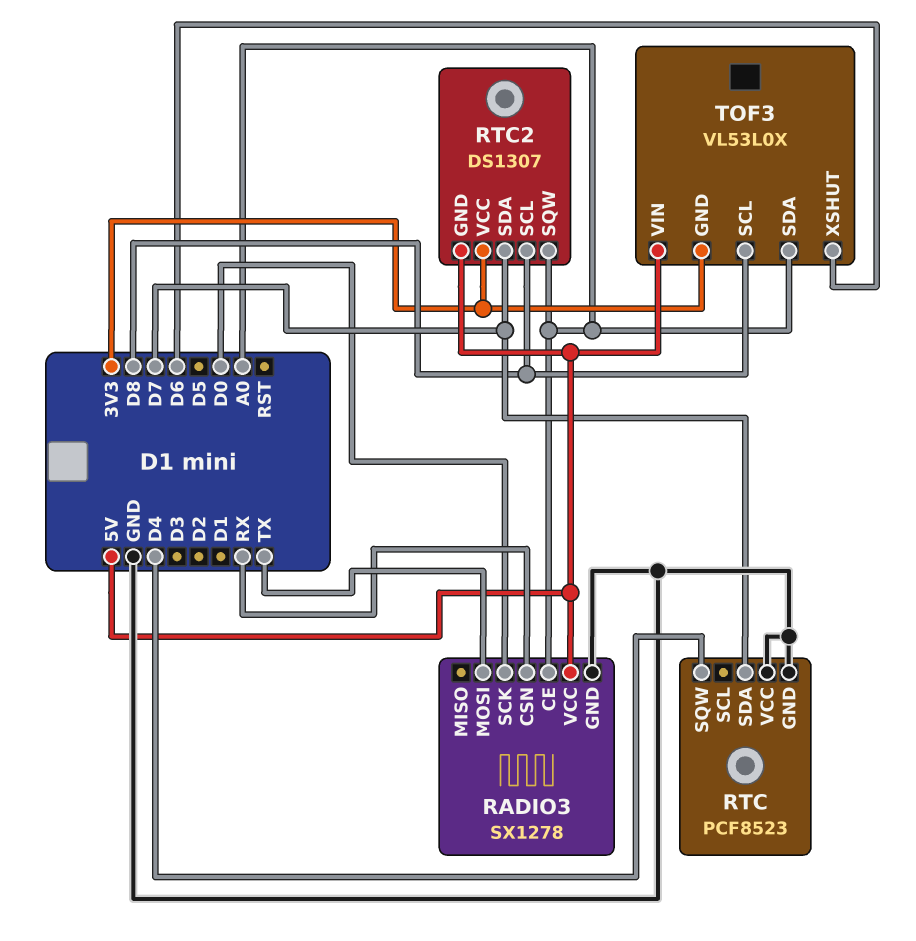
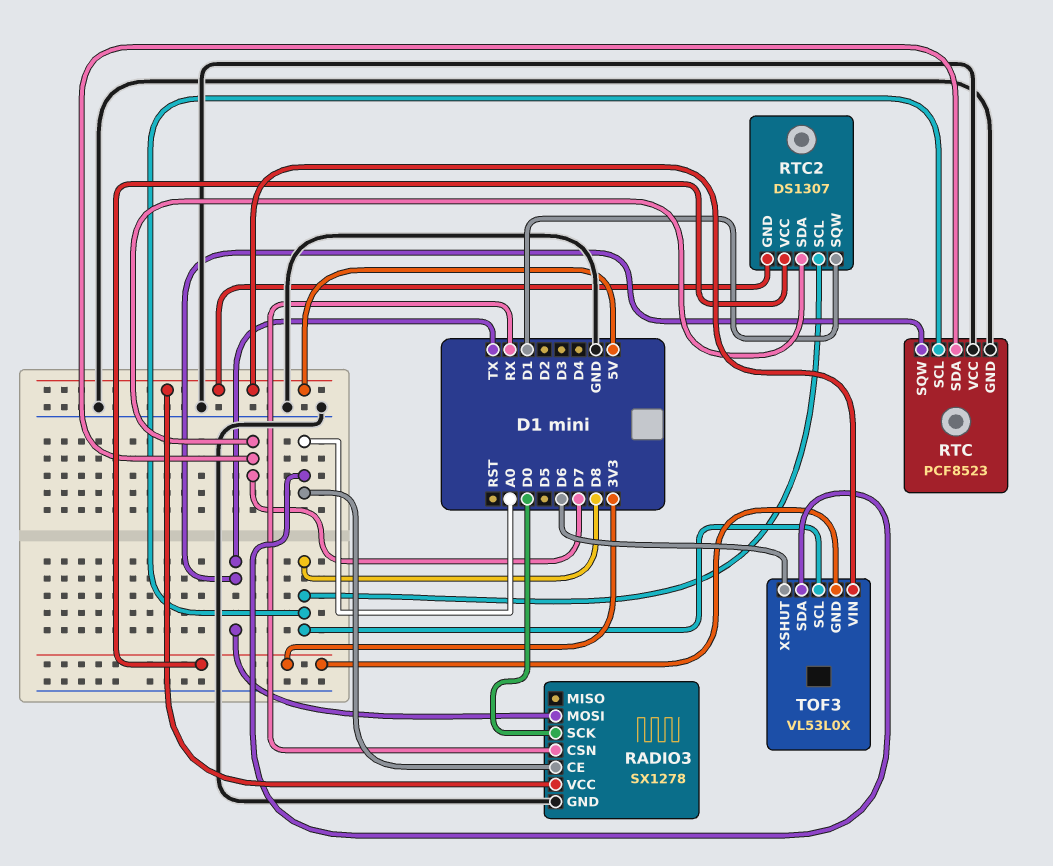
RTC pin SCL: none -> D8
RTC pin SQW: D4 -> TX
RTC2 pin SQW: A0 -> D1

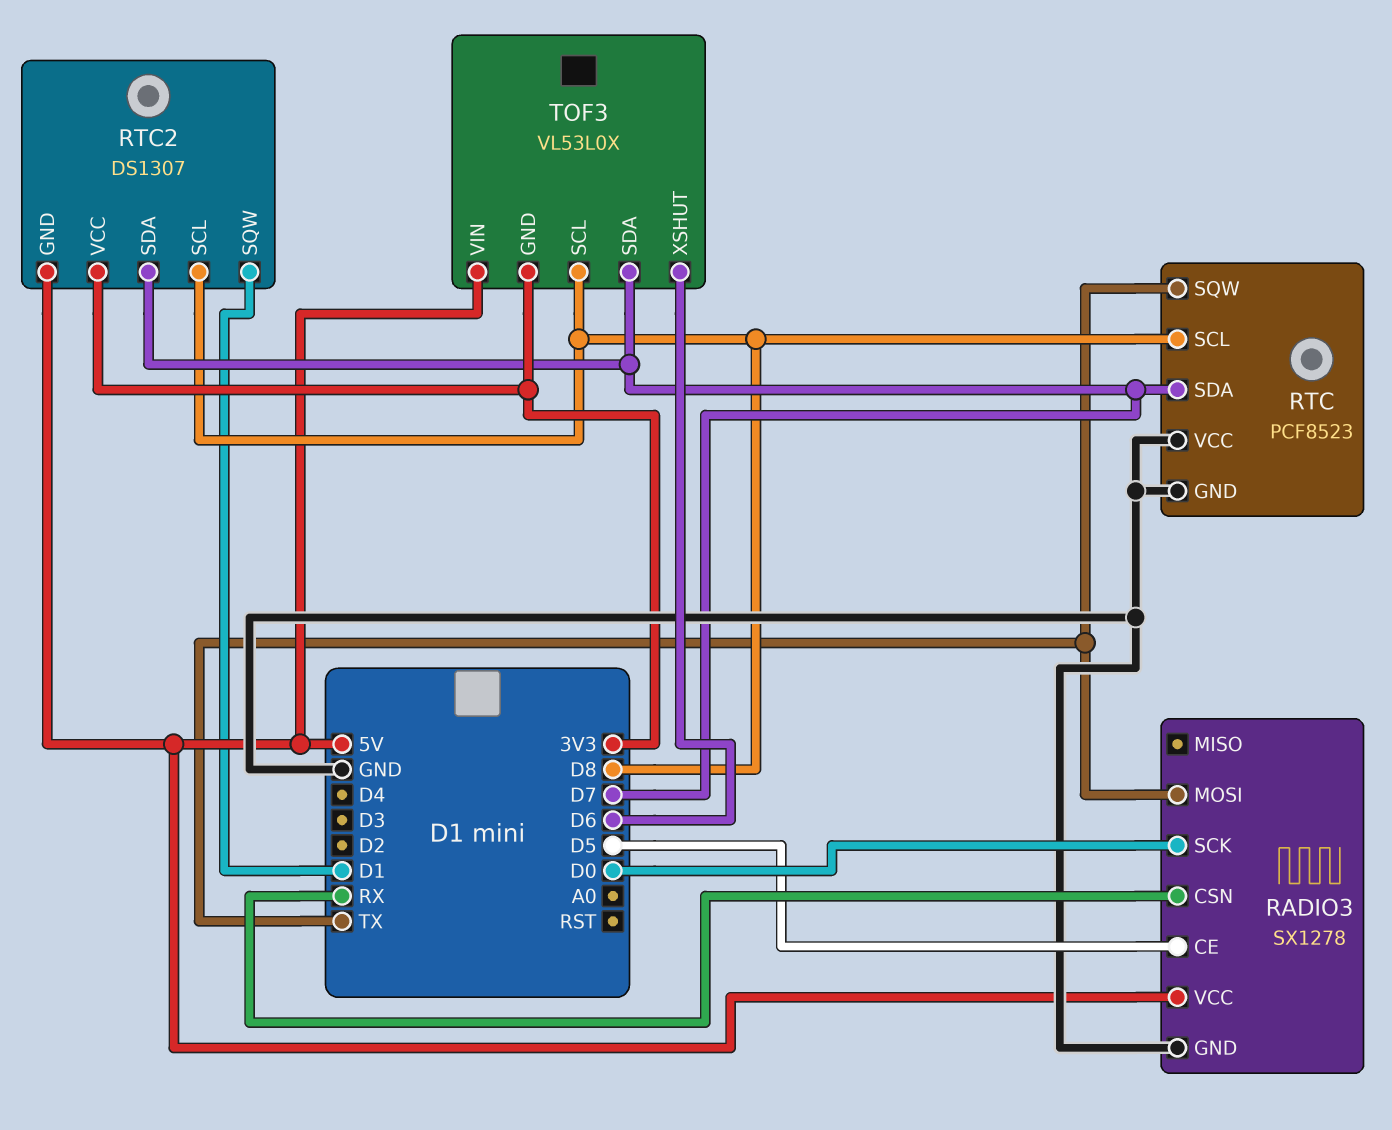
RADIO3 pin CE: A0 -> D5
TOF3 pin SDA: A0 -> D7

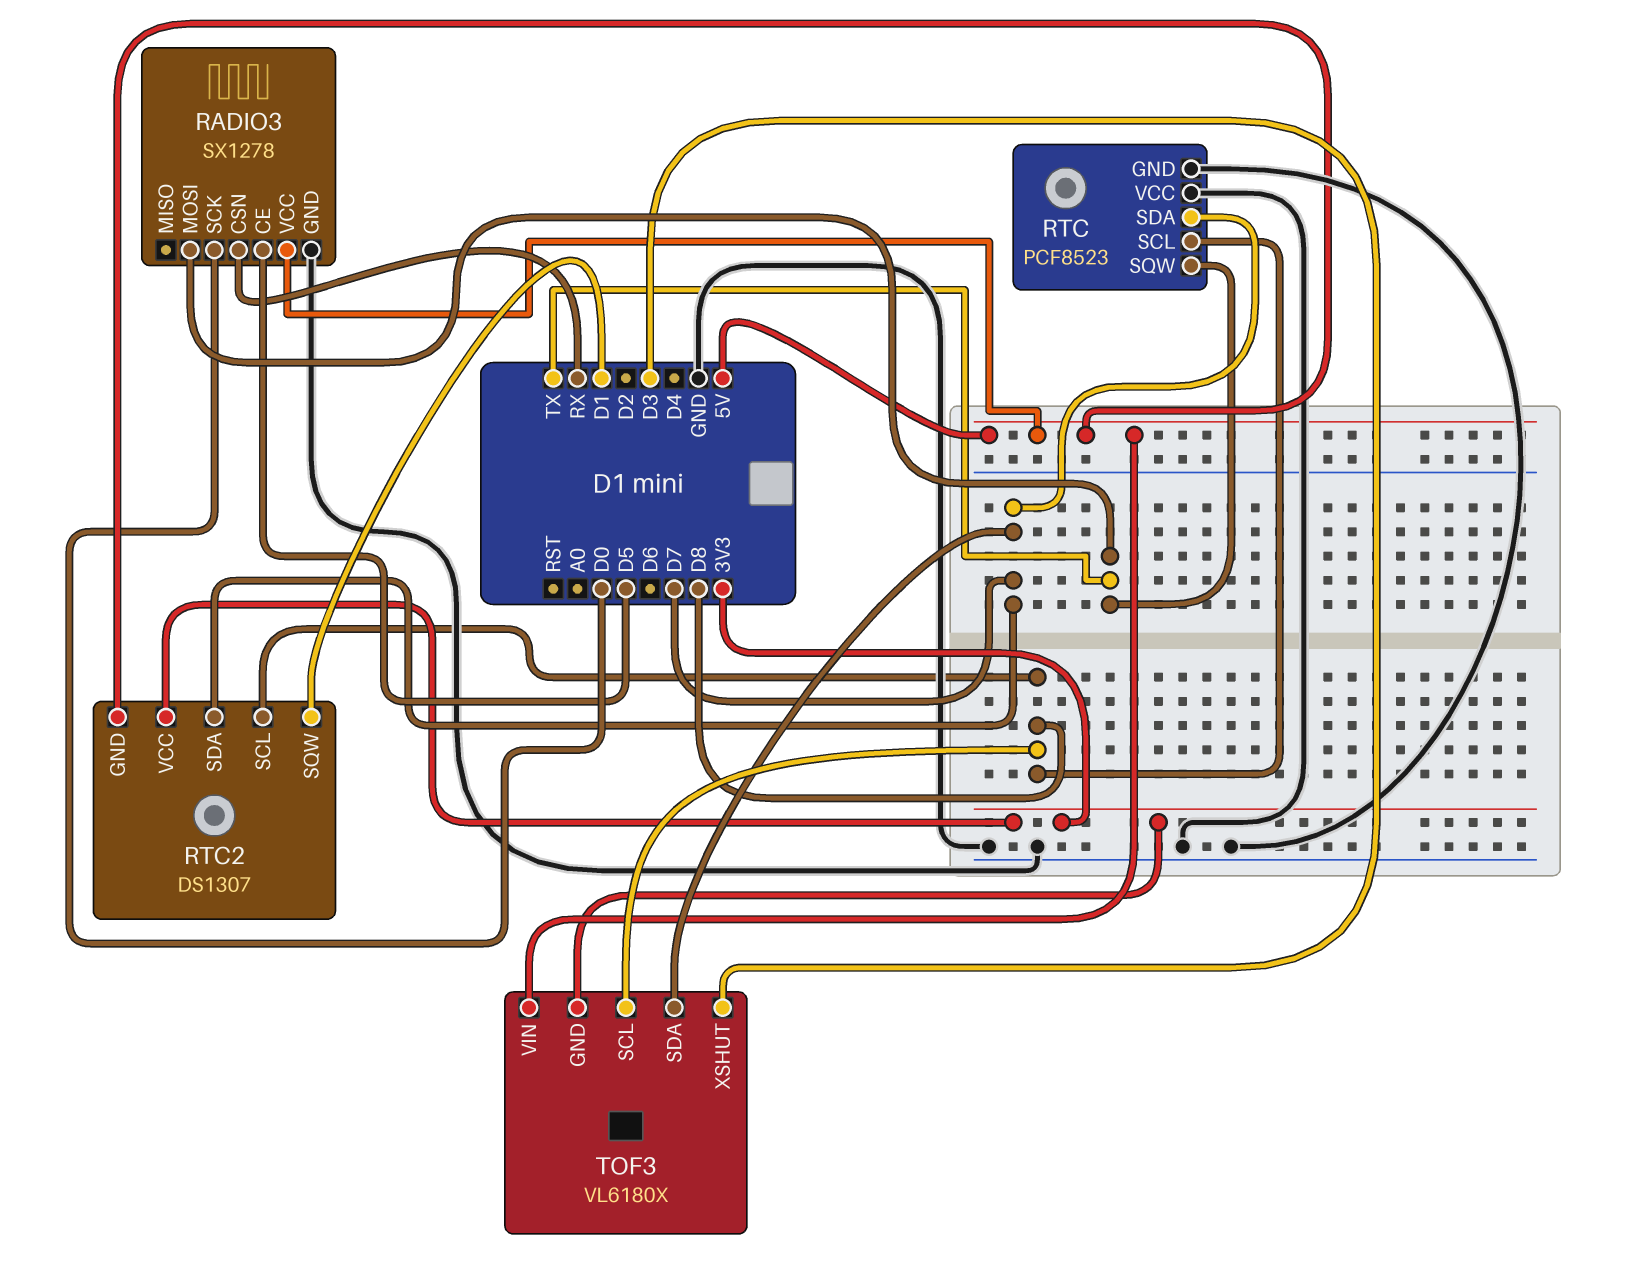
TOF3: VL53L0X -> VL6180X
TOF3 pin XSHUT: D6 -> D3

